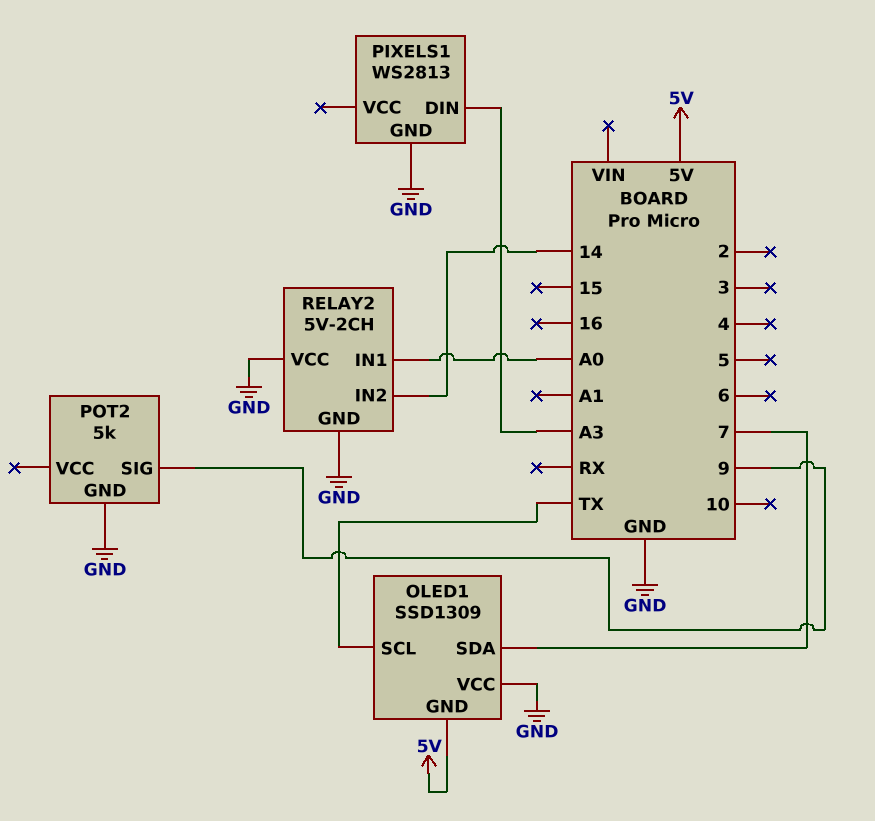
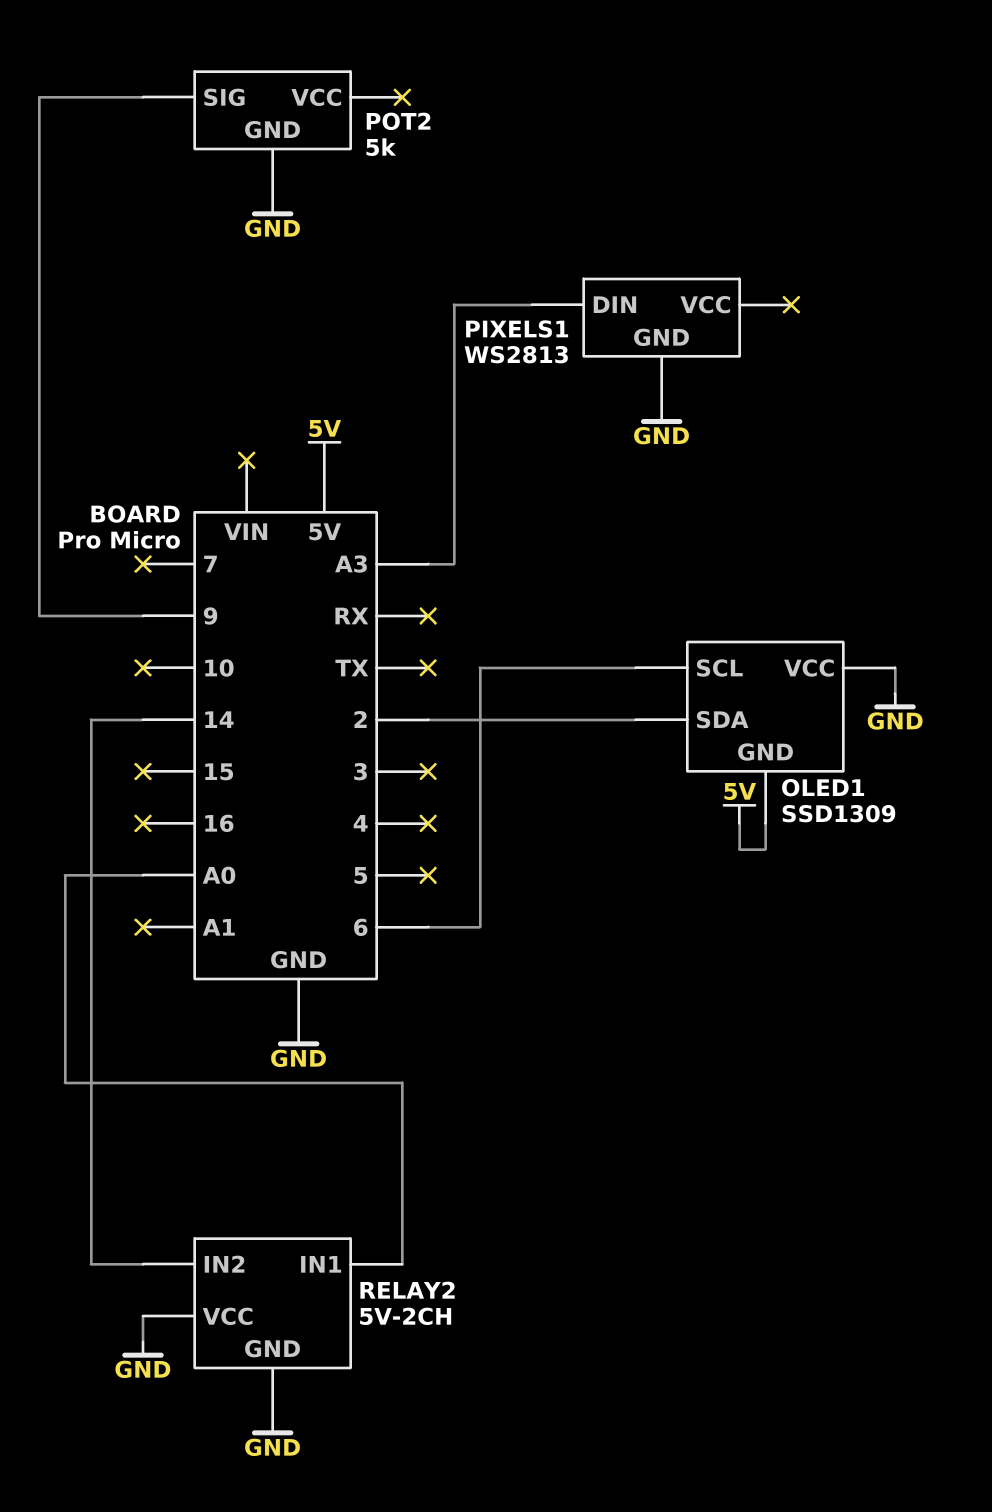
OLED1 pin SCL: TX -> 6
OLED1 pin SDA: 7 -> 2

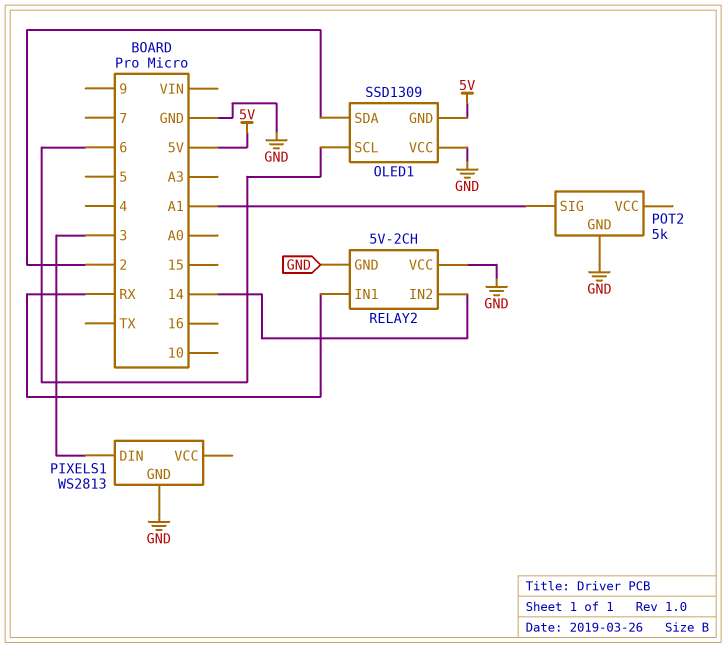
PIXELS1 pin DIN: A3 -> 3
POT2 pin SIG: 9 -> A1
RELAY2 pin IN1: A0 -> RX

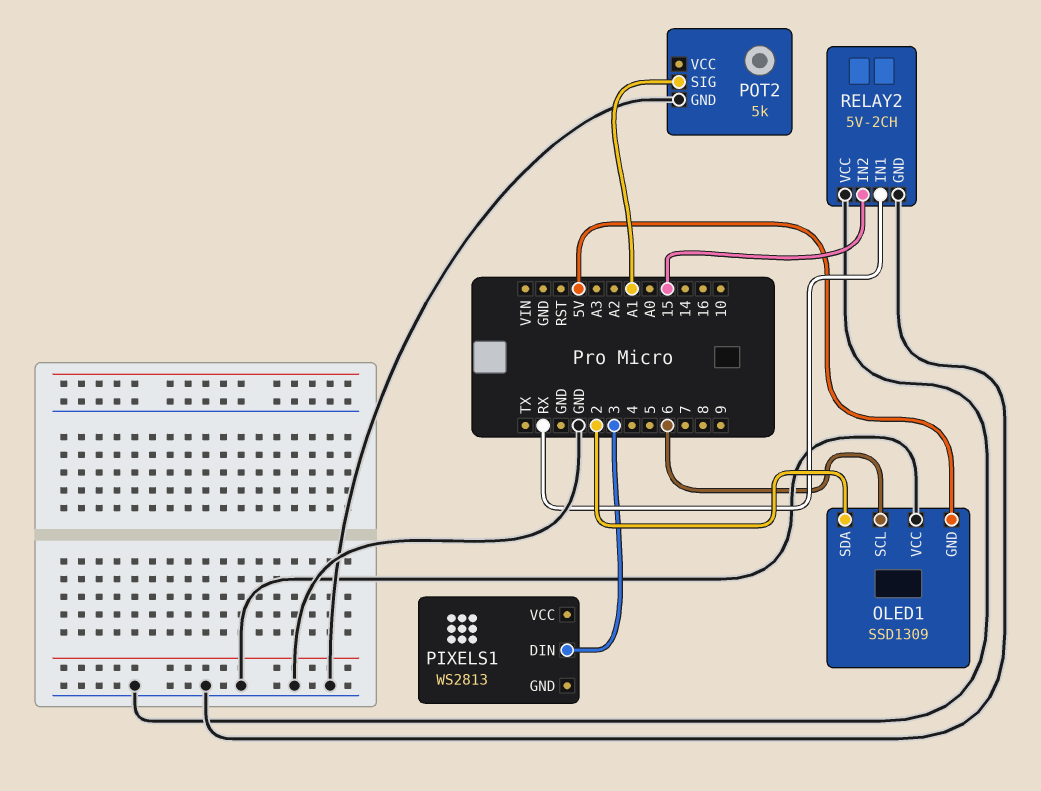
PIXELS1 pin GND: GND -> none
RELAY2 pin IN2: 14 -> 15

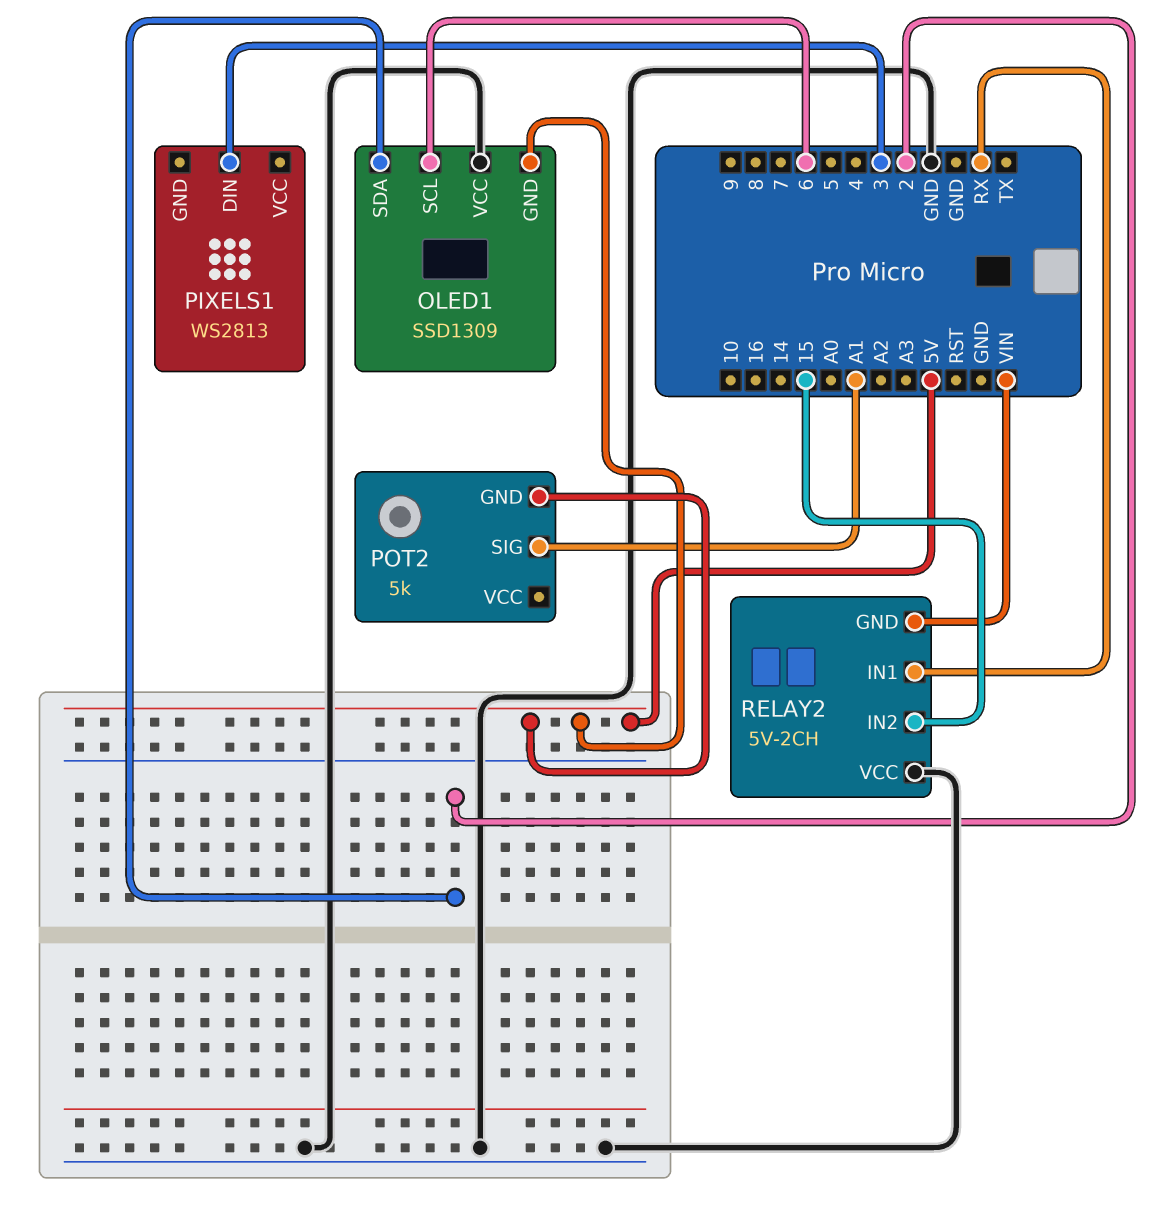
POT2 pin GND: GND -> 5V
RELAY2 pin GND: GND -> VIN

